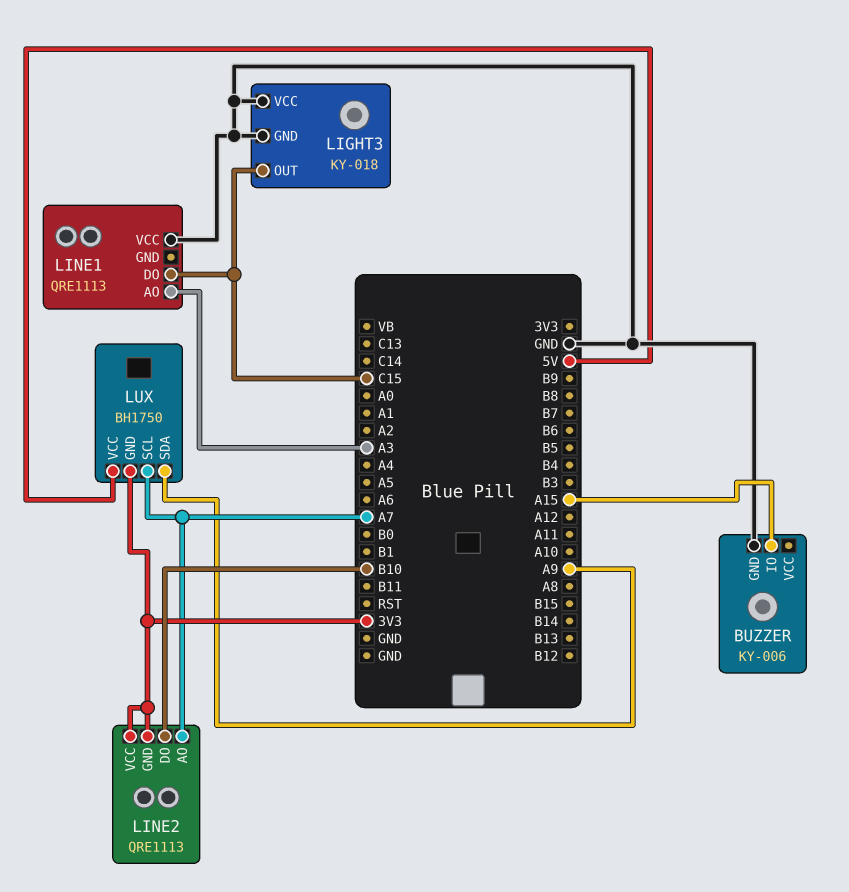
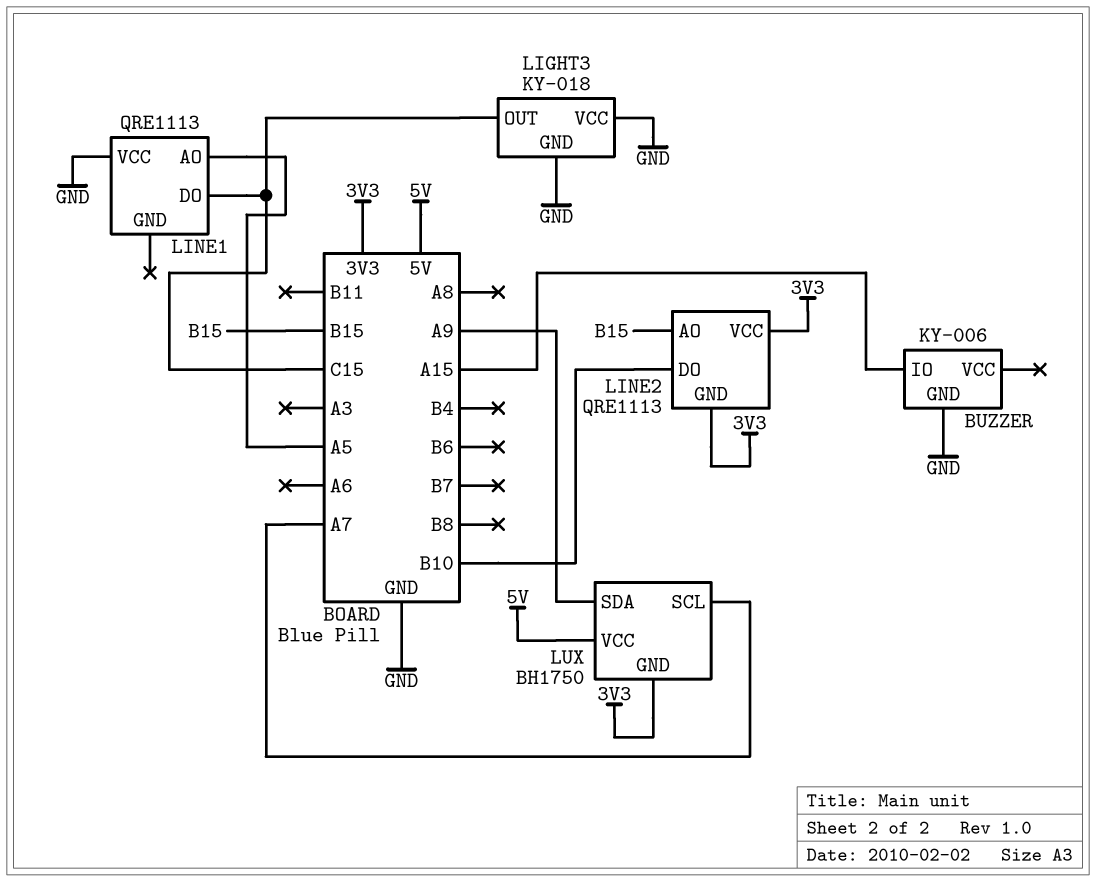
LINE1 pin AO: A3 -> A5
LINE2 pin AO: A7 -> B15

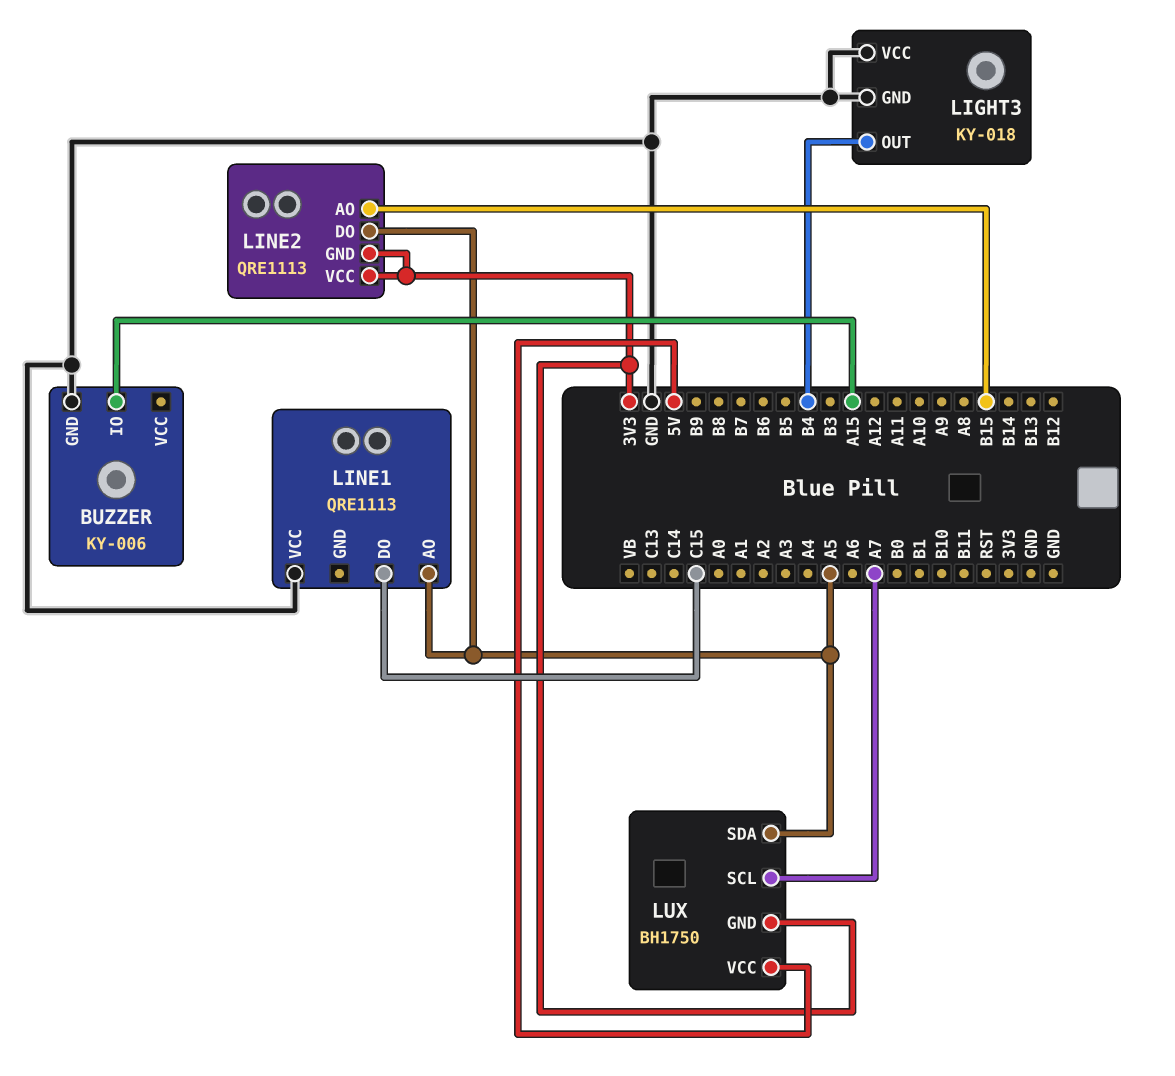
LIGHT3 pin OUT: C15 -> B4
LINE2 pin DO: B10 -> A5
LUX pin SDA: A9 -> A5

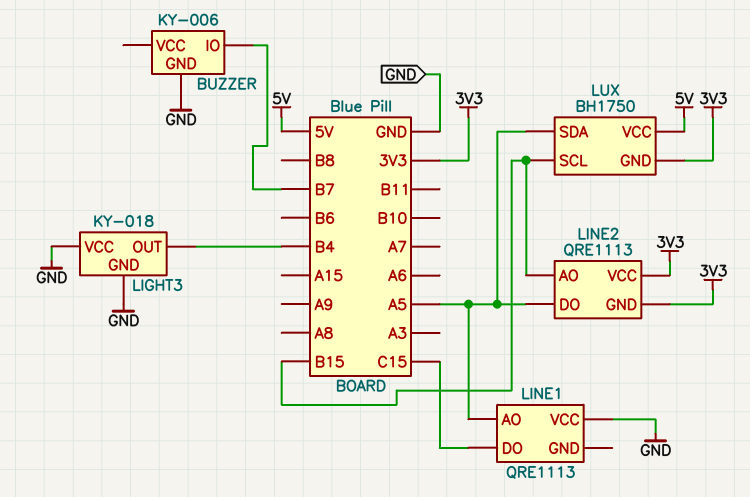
BUZZER pin IO: A15 -> B7
LUX pin SCL: A7 -> B15

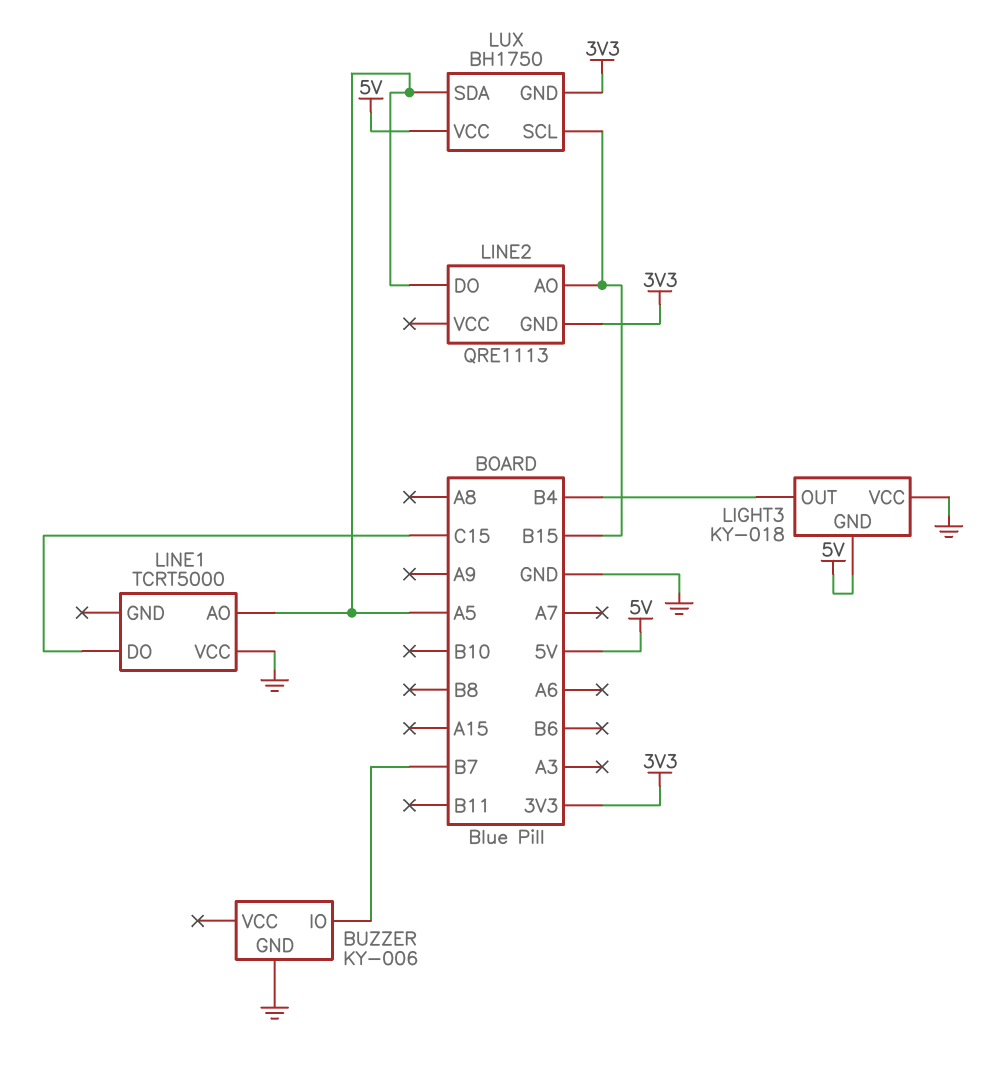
LIGHT3 pin GND: GND -> 5V
LINE1: QRE1113 -> TCRT5000
LINE2 pin VCC: 3V3 -> none

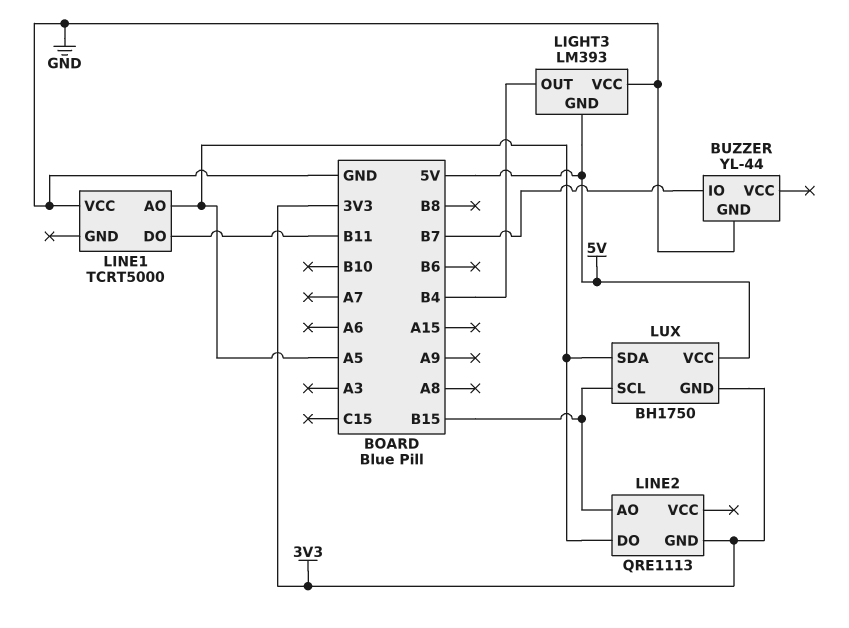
BUZZER: KY-006 -> YL-44
LIGHT3: KY-018 -> LM393
LINE1 pin DO: C15 -> B11

